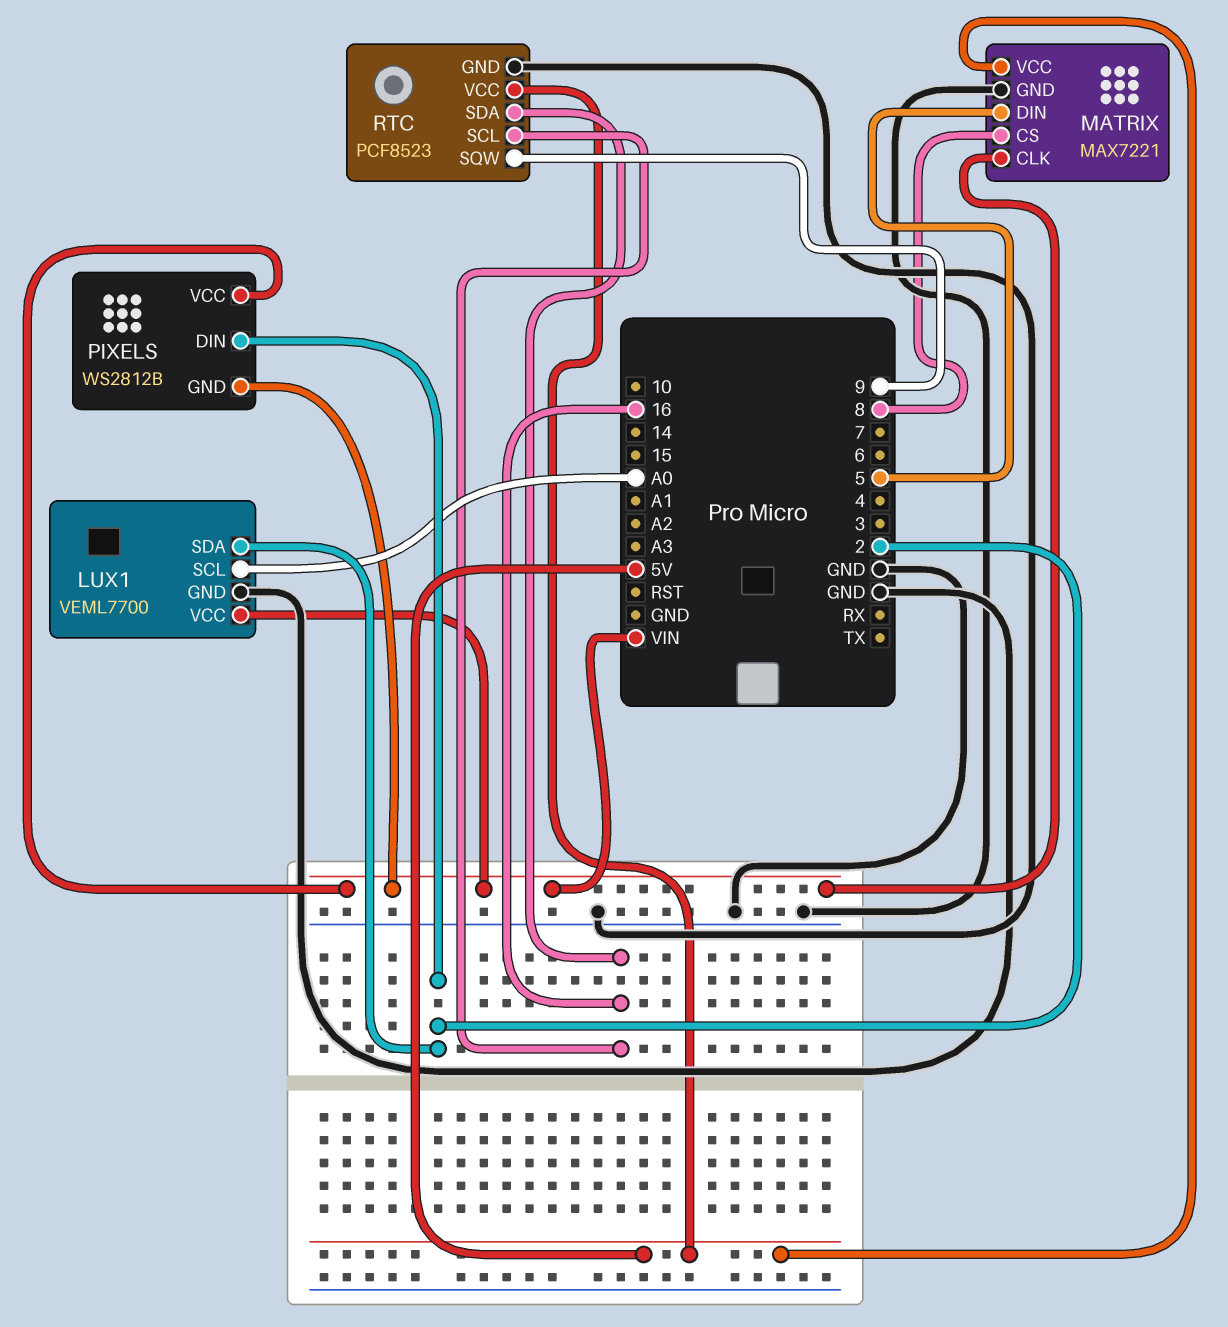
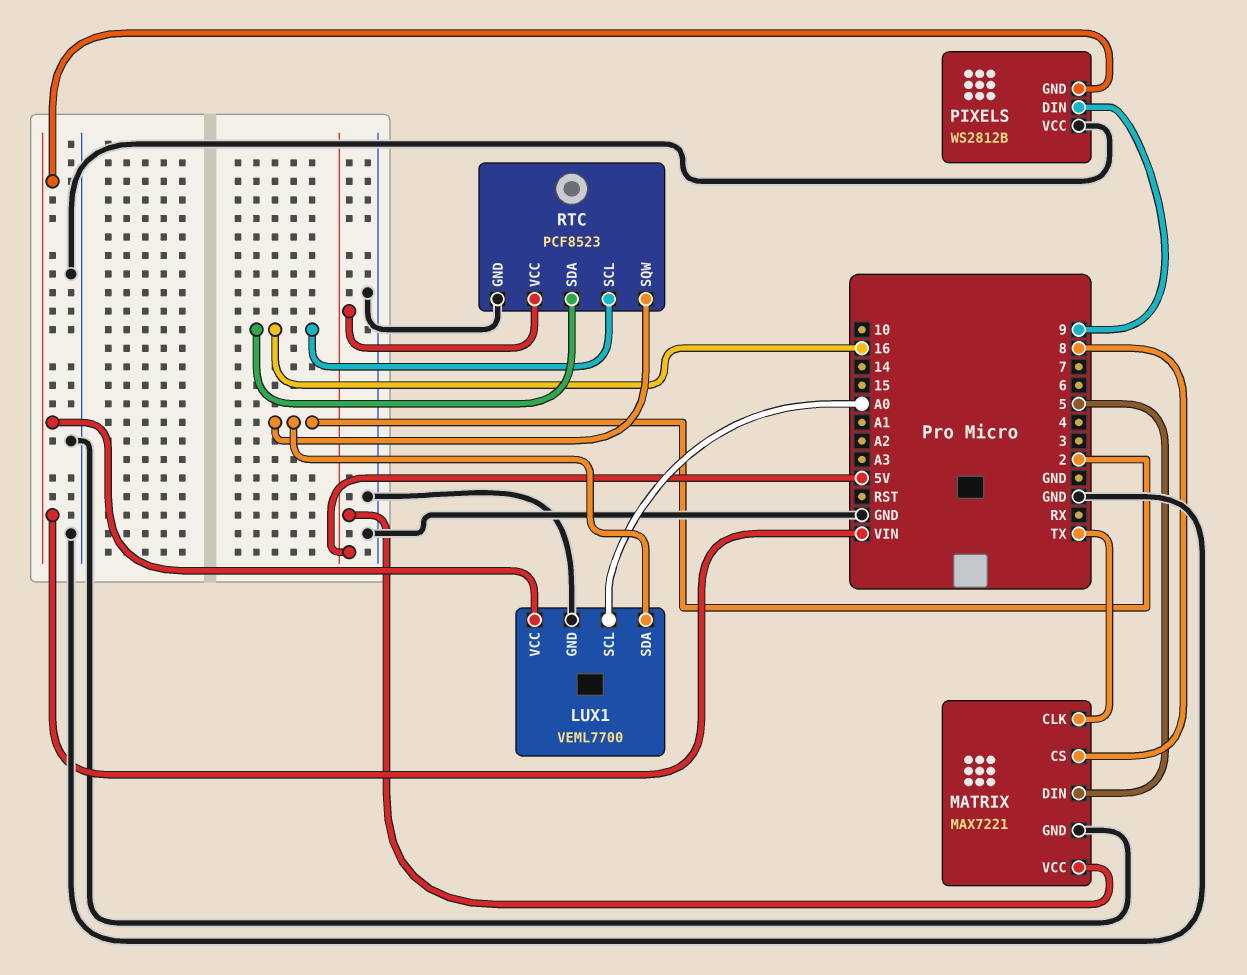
MATRIX pin CLK: VIN -> TX
PIXELS pin DIN: 2 -> 9
PIXELS pin VCC: VIN -> GND
RTC pin SQW: 9 -> 2

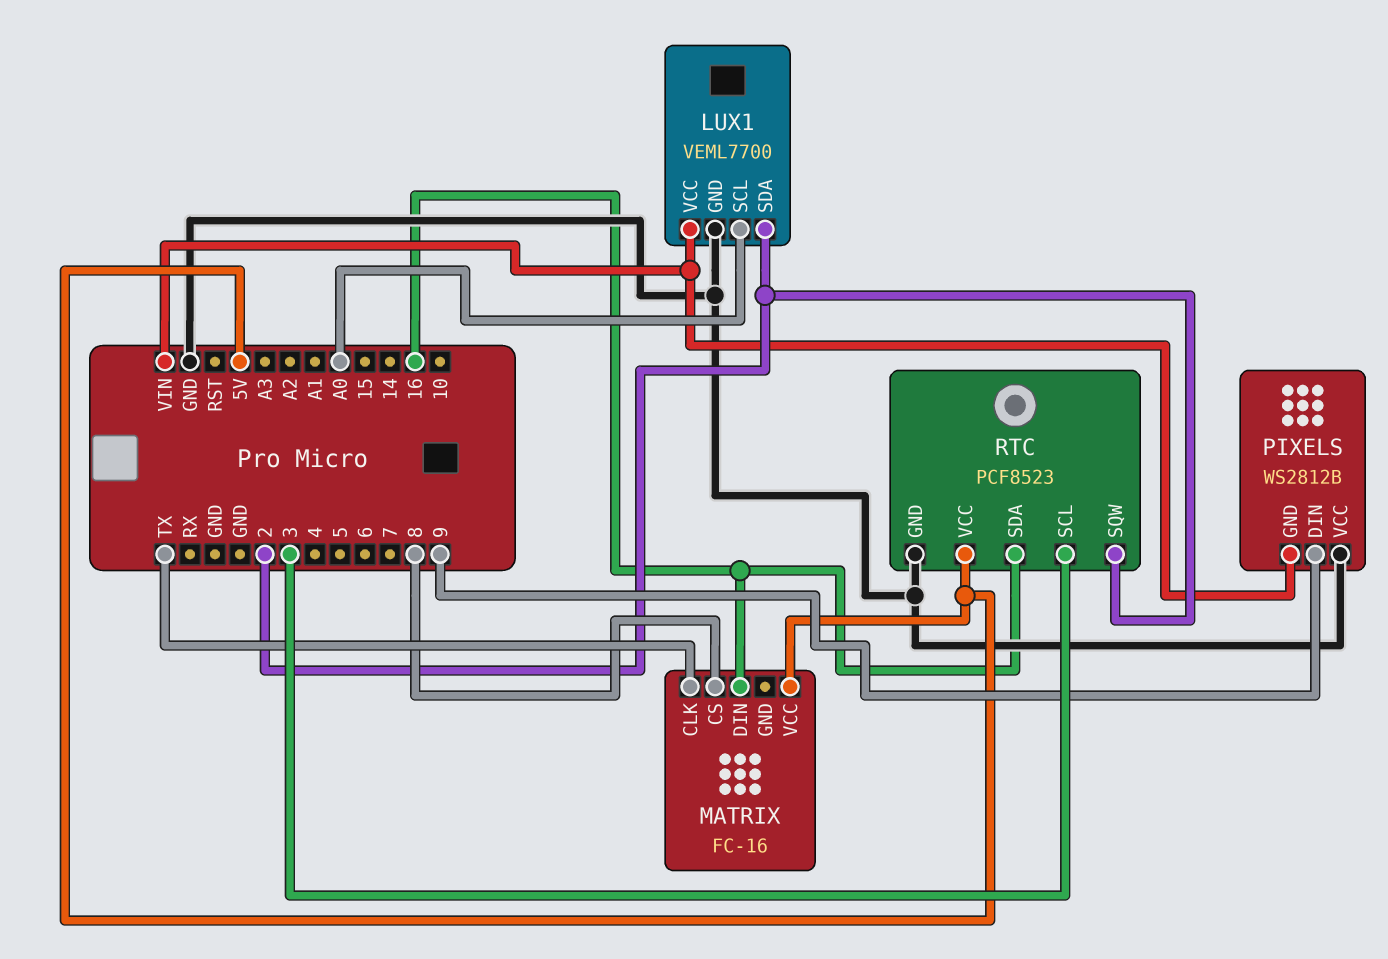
MATRIX: MAX7221 -> FC-16
MATRIX pin DIN: 5 -> 16
MATRIX pin GND: GND -> none
RTC pin SCL: 16 -> 3

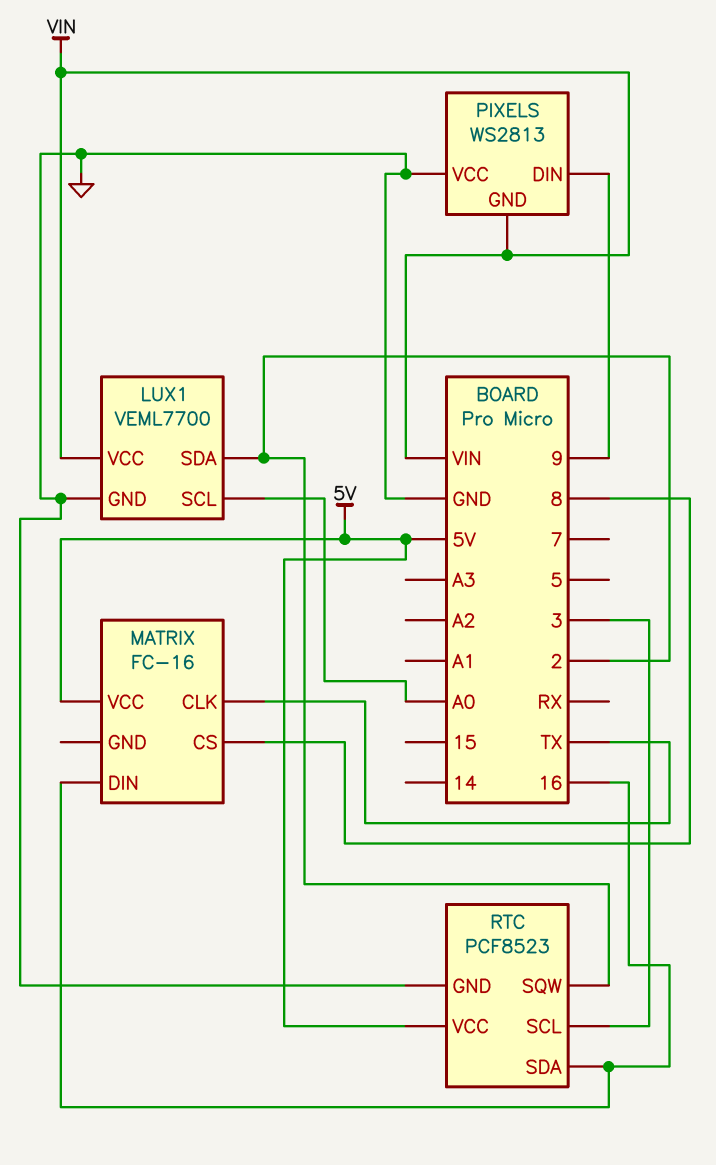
PIXELS: WS2812B -> WS2813

